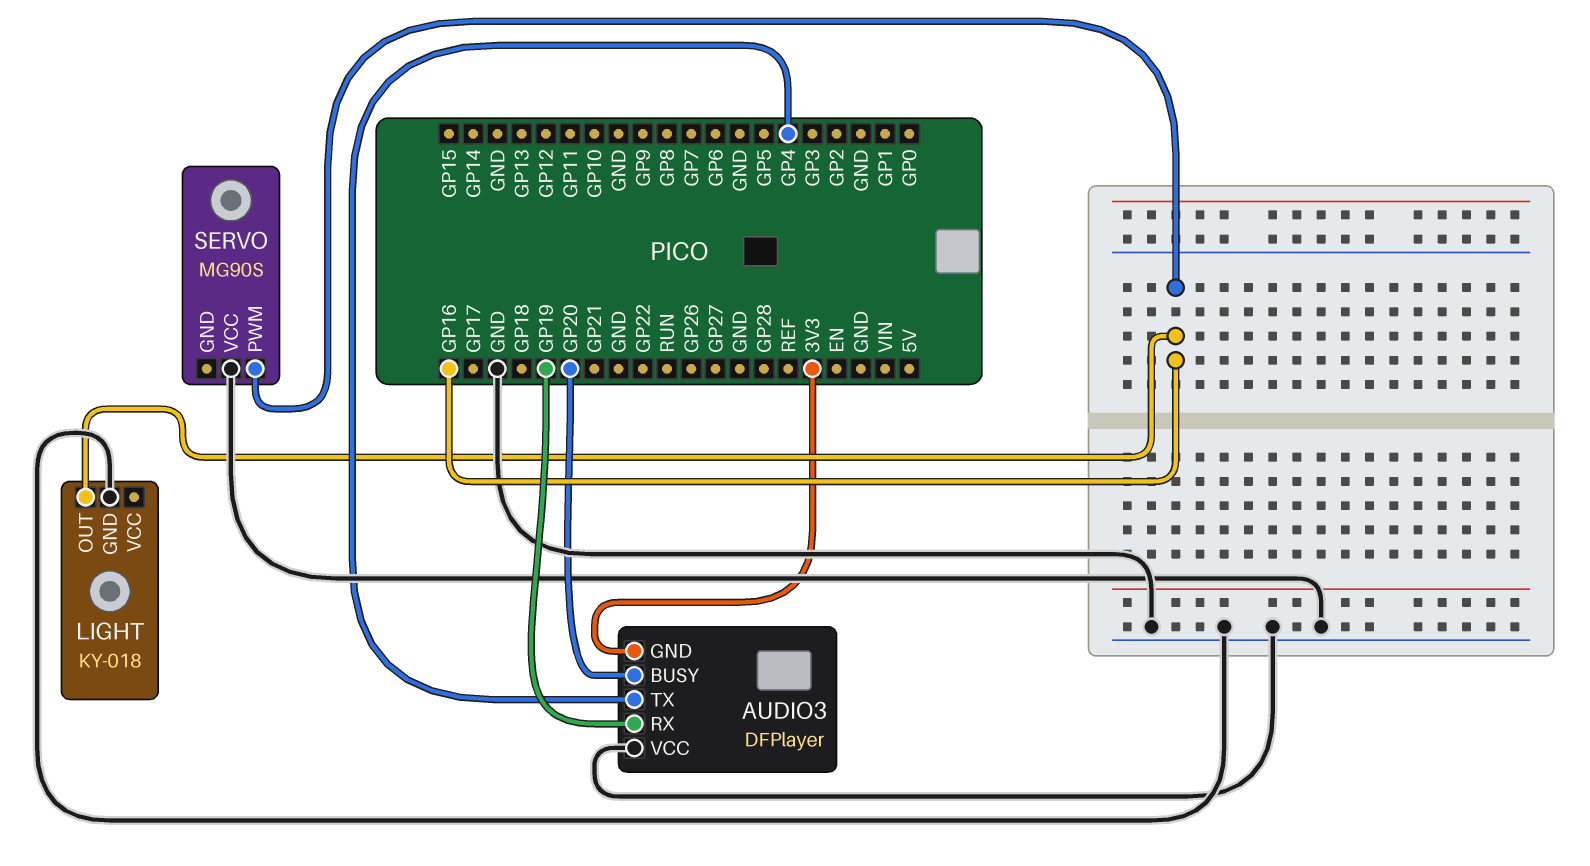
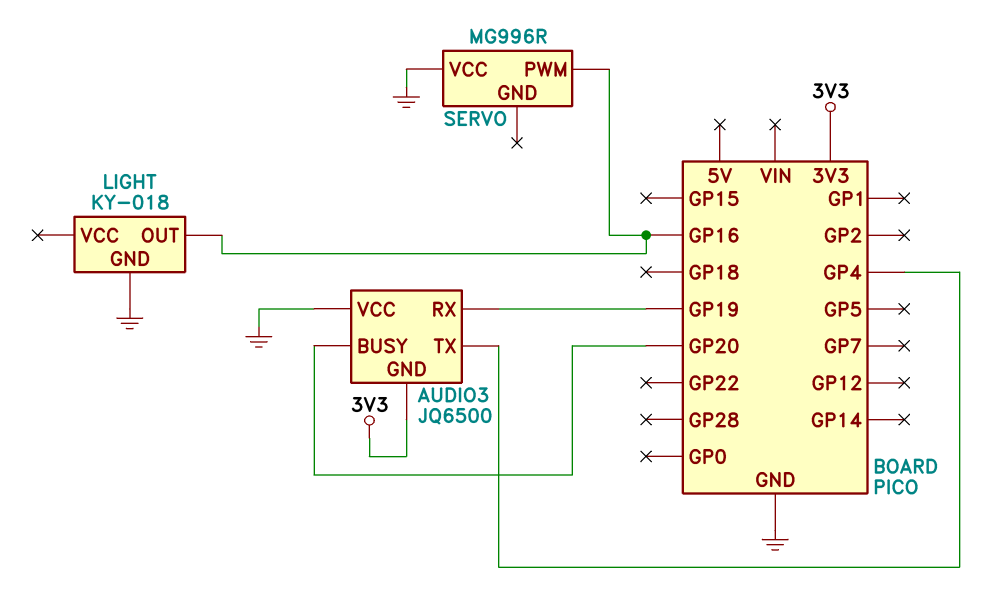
AUDIO3: DFPlayer -> JQ6500
SERVO: MG90S -> MG996R

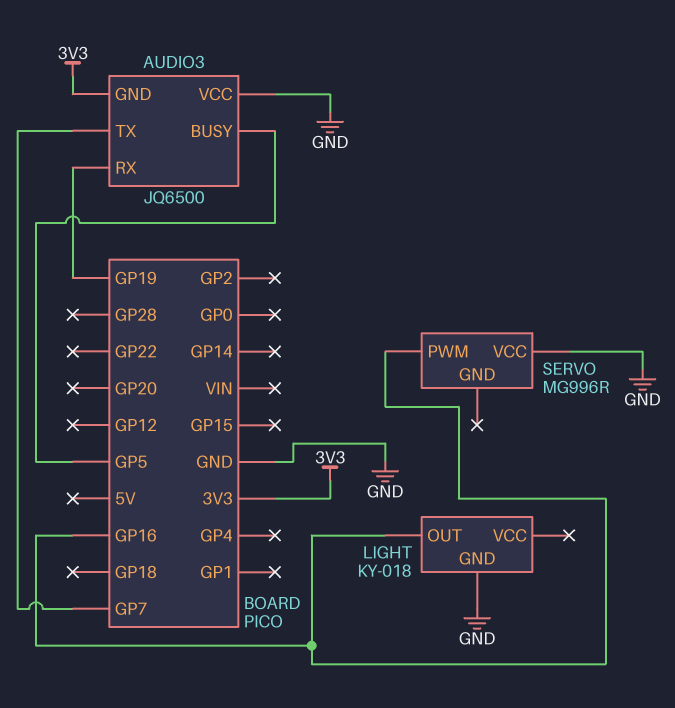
AUDIO3 pin BUSY: GP20 -> GP5
AUDIO3 pin TX: GP4 -> GP7

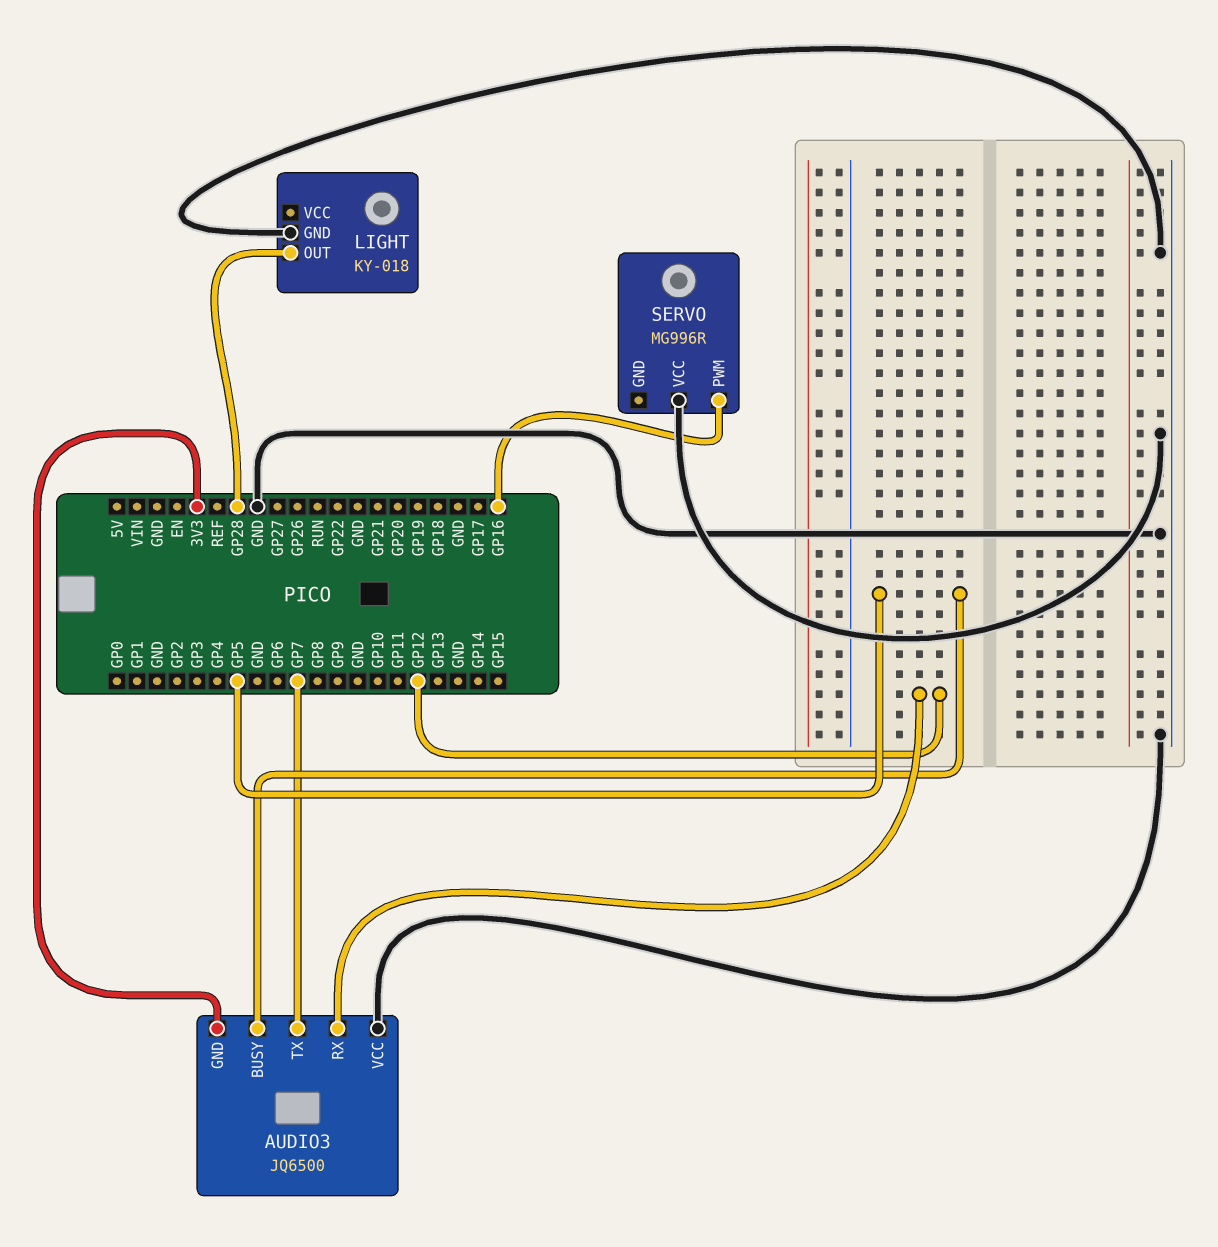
AUDIO3 pin RX: GP19 -> GP12
LIGHT pin OUT: GP16 -> GP28

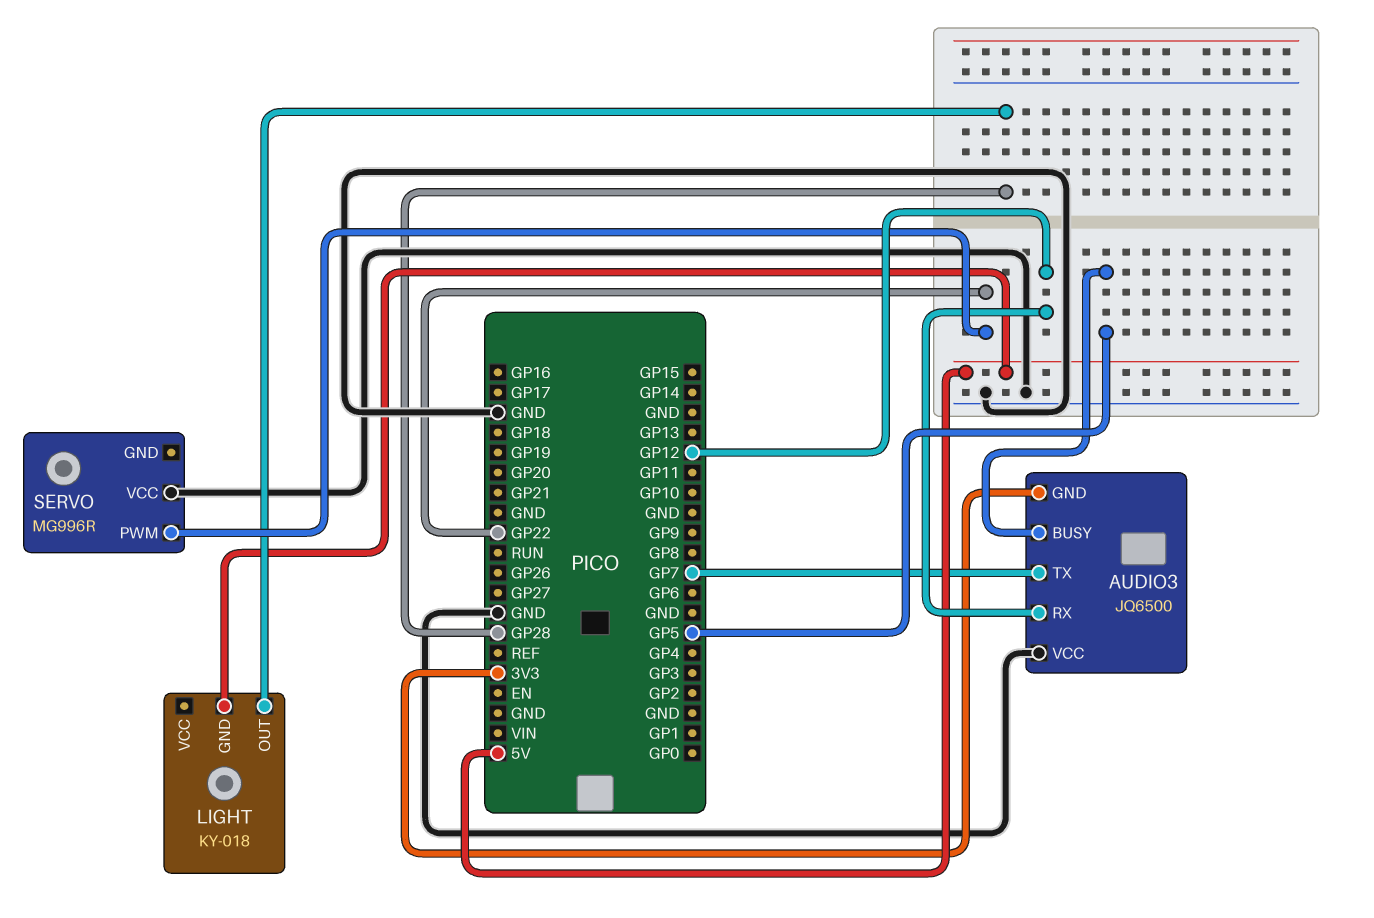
LIGHT pin GND: GND -> 5V
SERVO pin PWM: GP16 -> GP22

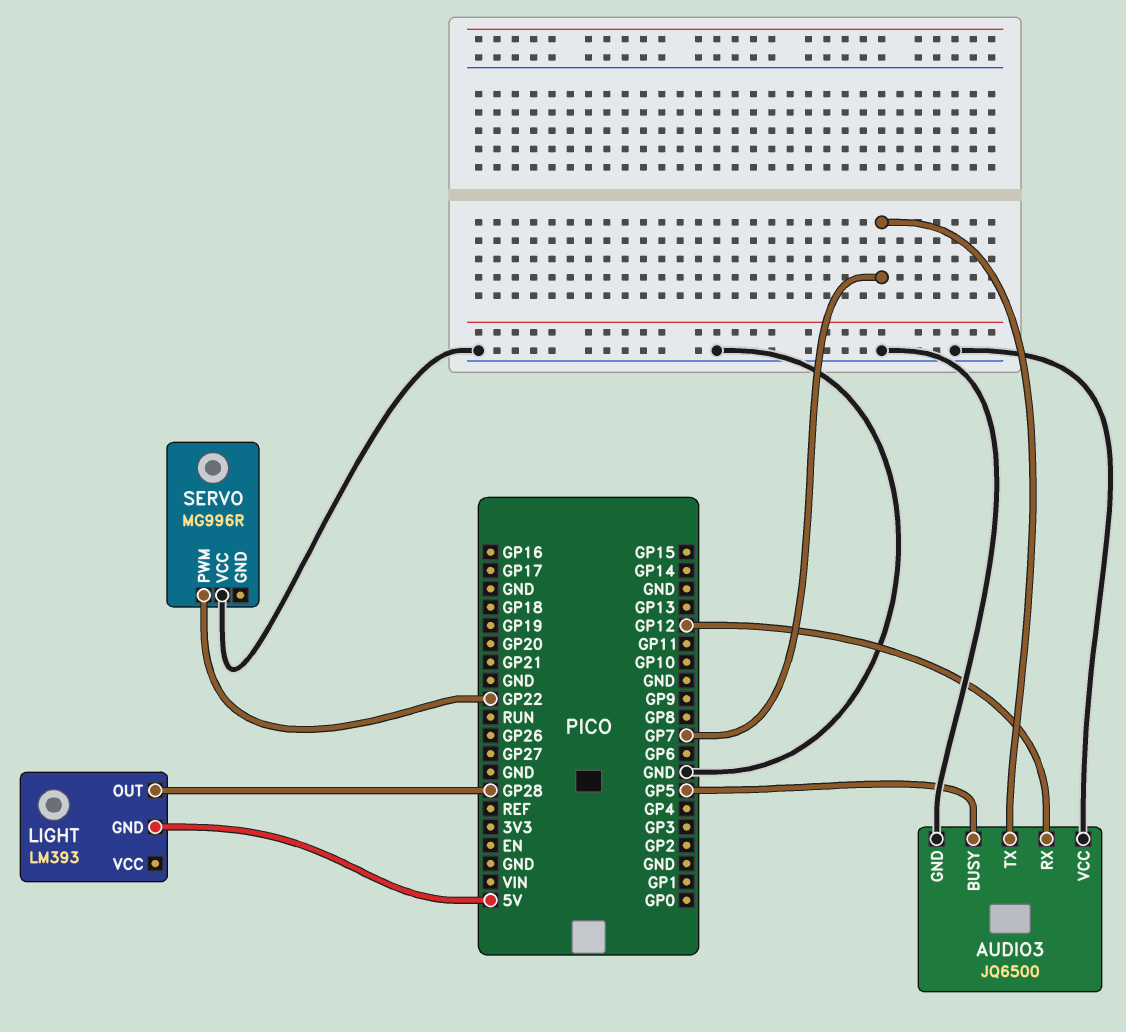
AUDIO3 pin GND: 3V3 -> GND
LIGHT: KY-018 -> LM393

